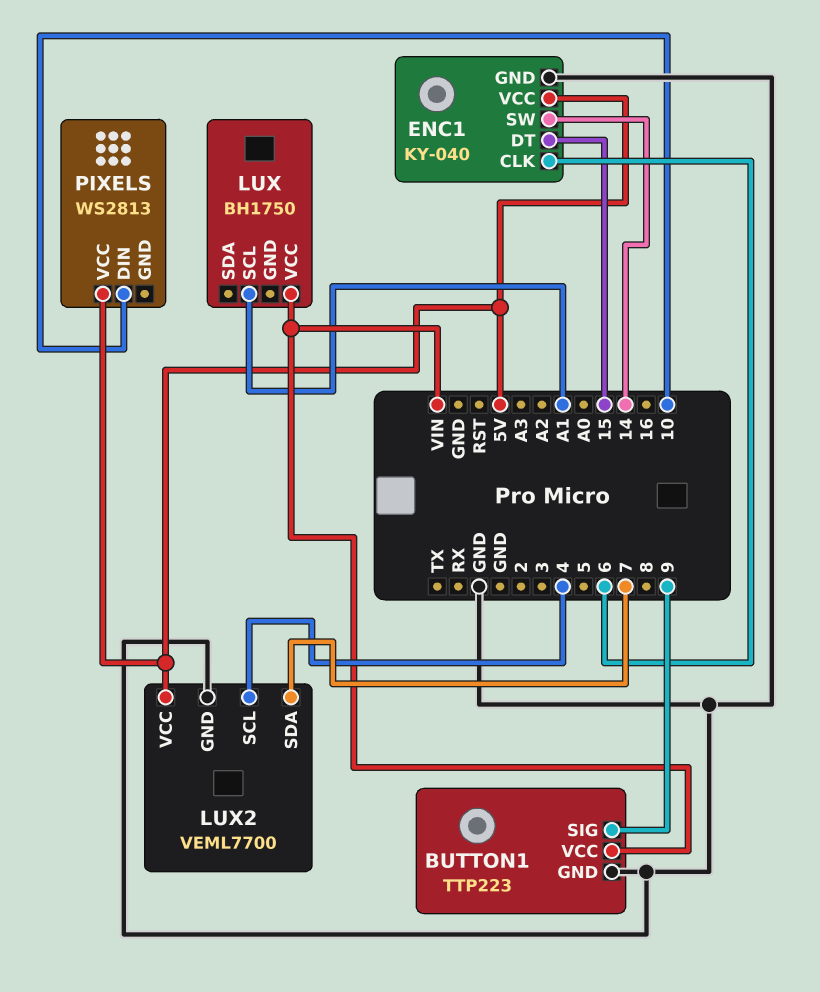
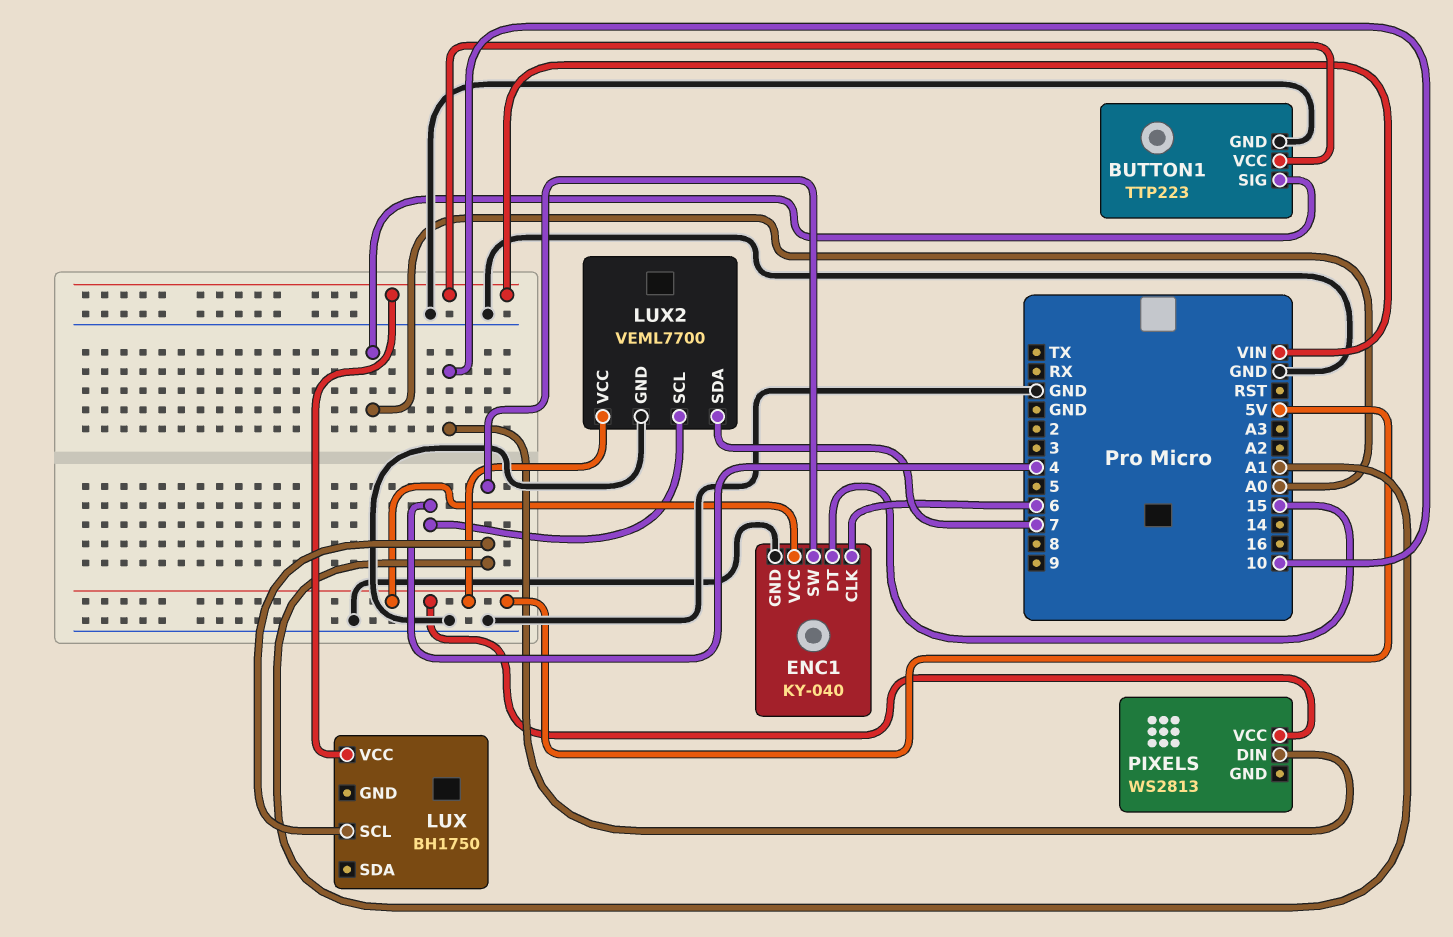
BUTTON1 pin SIG: 9 -> A0
ENC1 pin SW: 14 -> A1

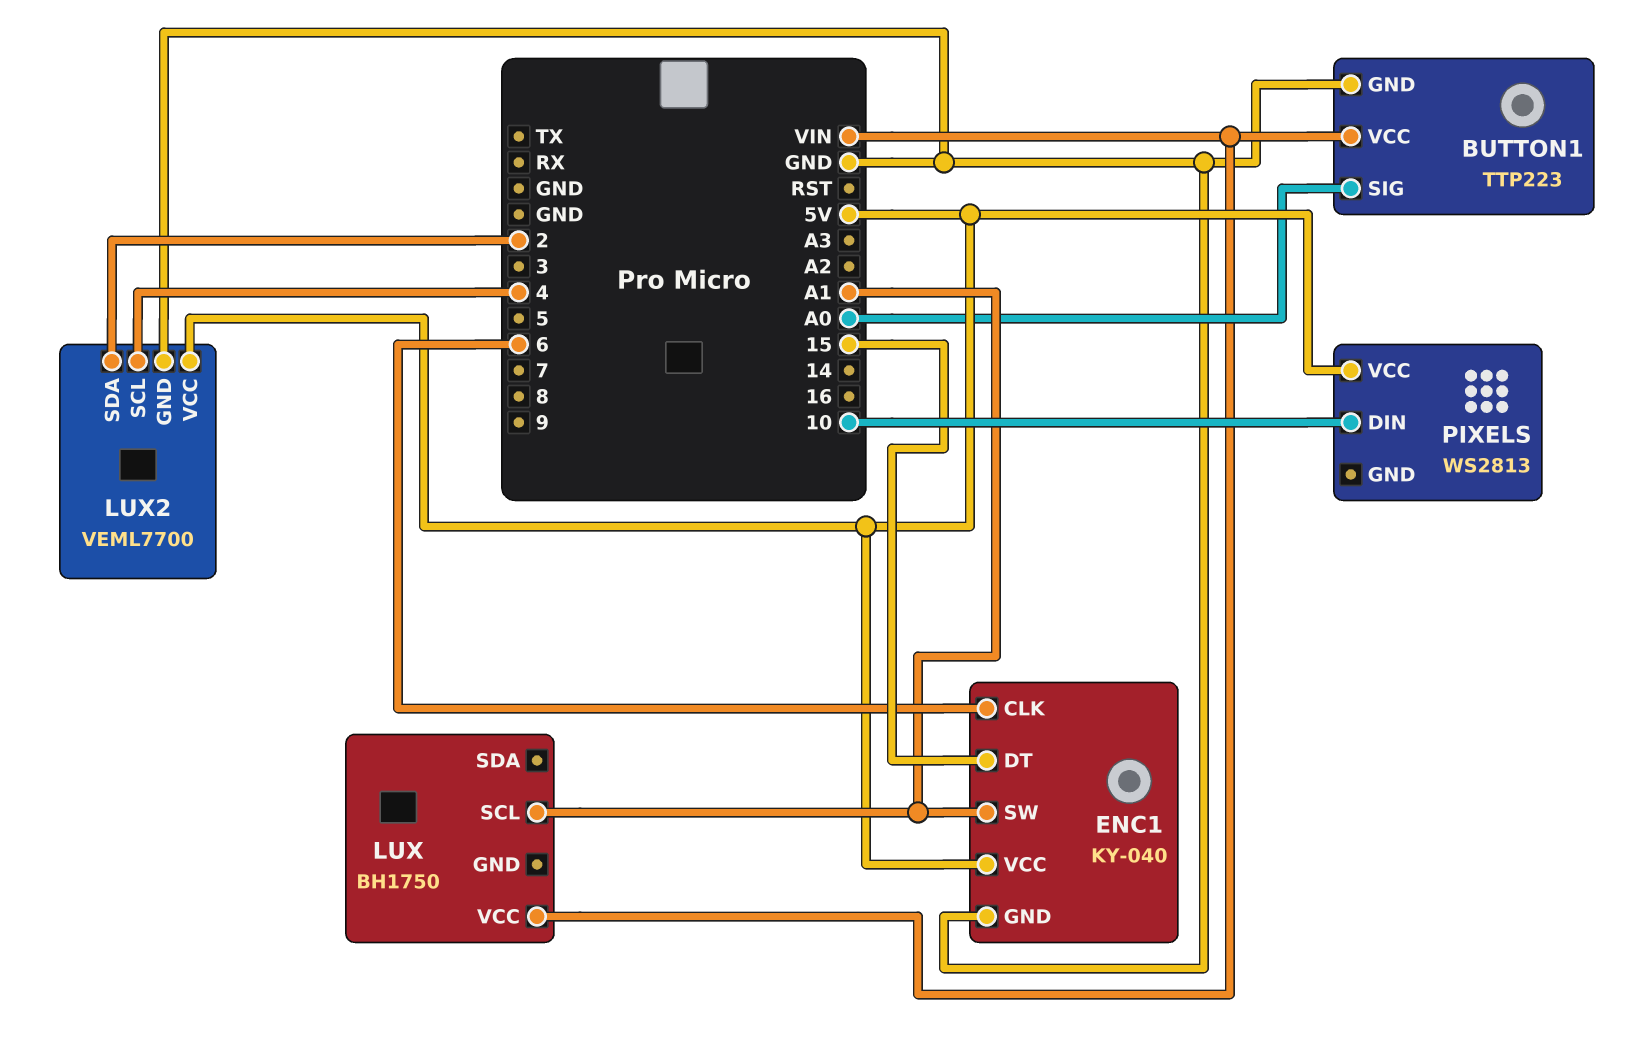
LUX2 pin SDA: 7 -> 2

